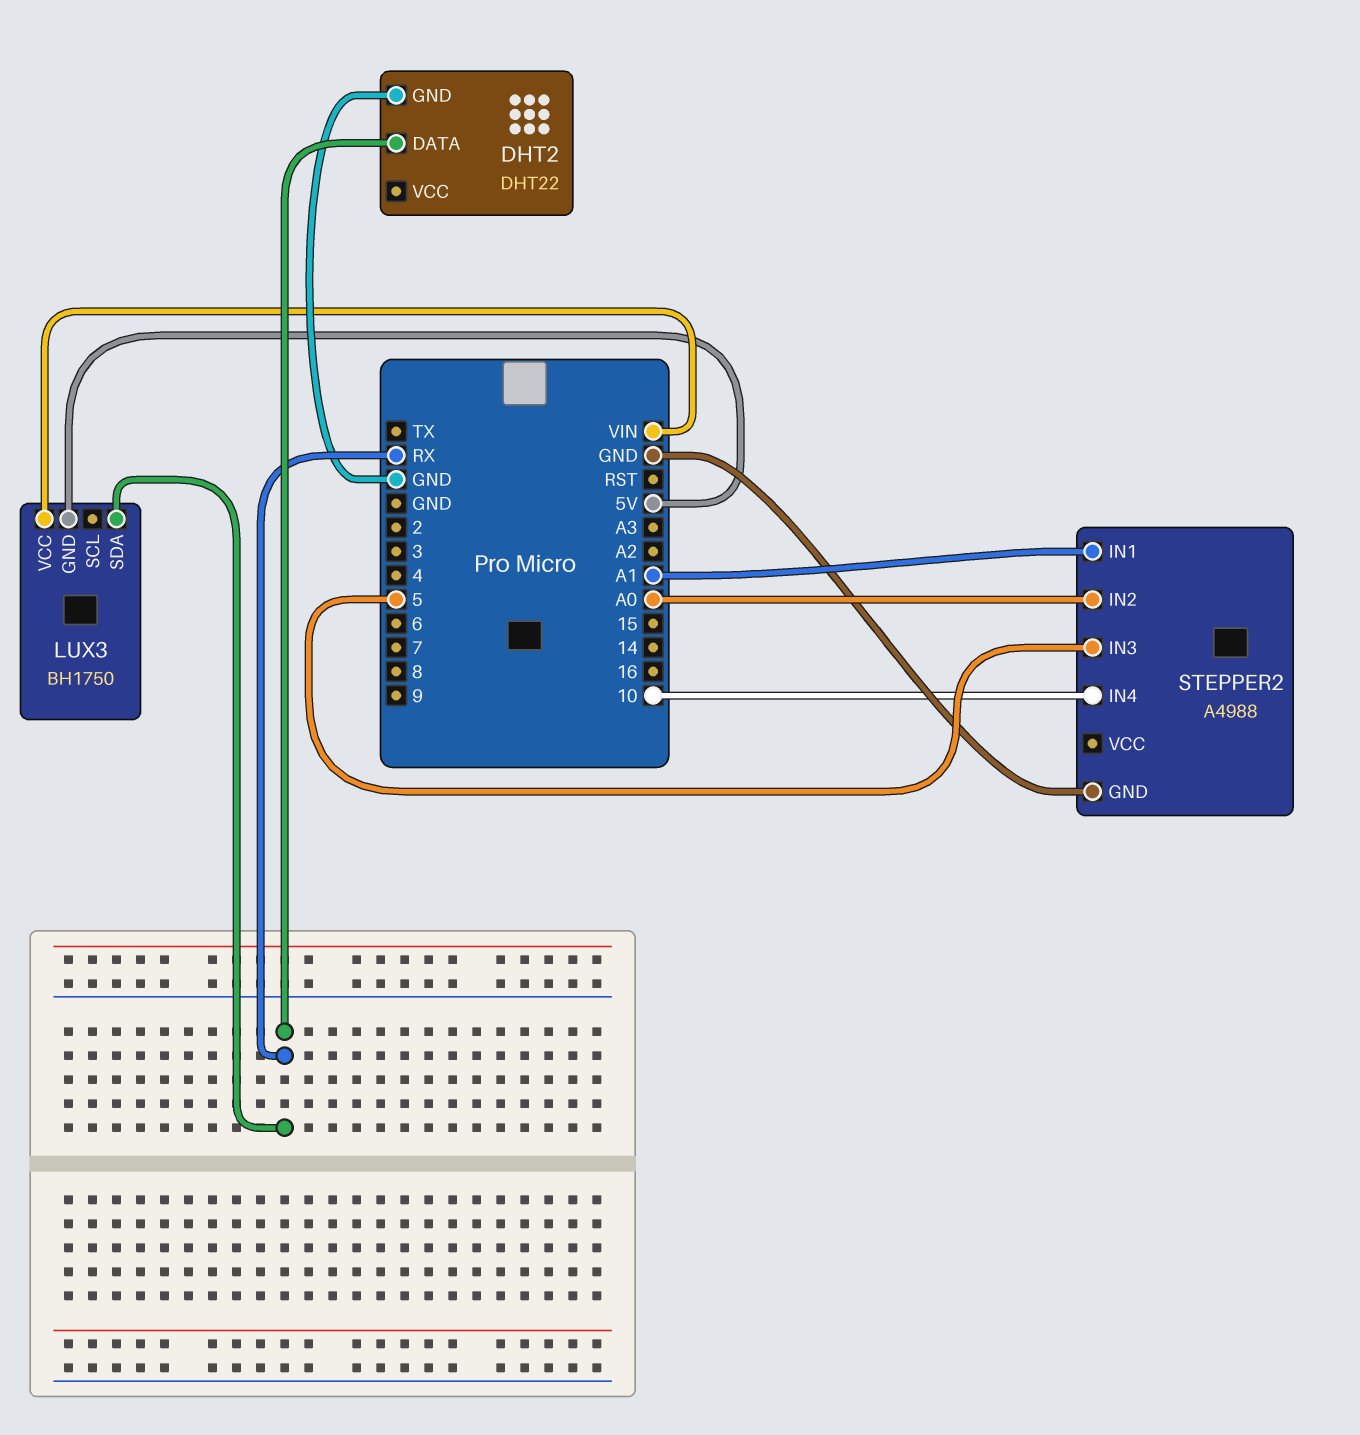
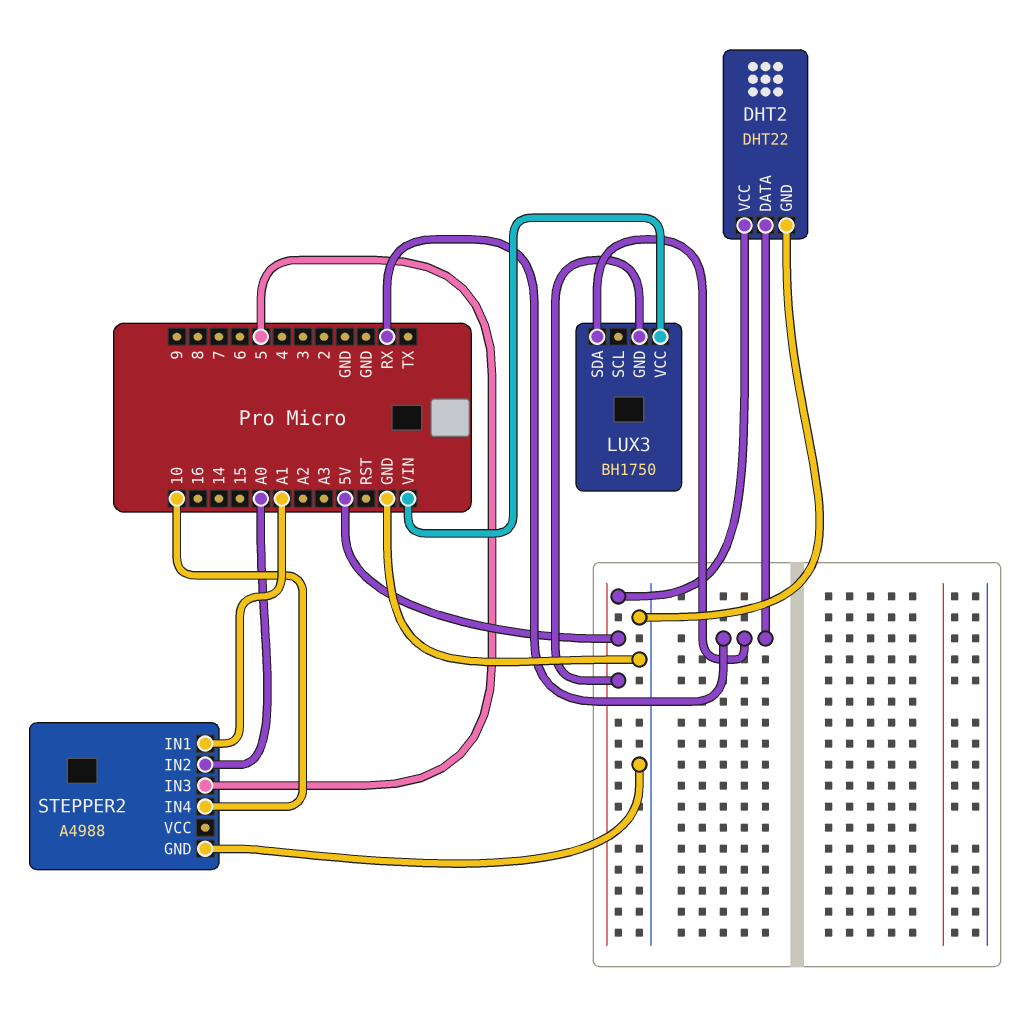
DHT2 pin VCC: none -> 5V

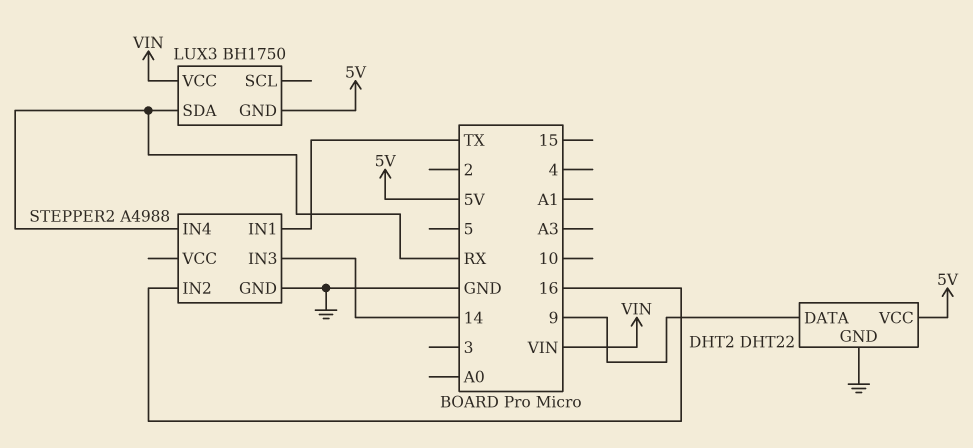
DHT2 pin DATA: RX -> 9
STEPPER2 pin IN1: A1 -> TX
STEPPER2 pin IN2: A0 -> 16
STEPPER2 pin IN3: 5 -> 14
STEPPER2 pin IN4: 10 -> RX

